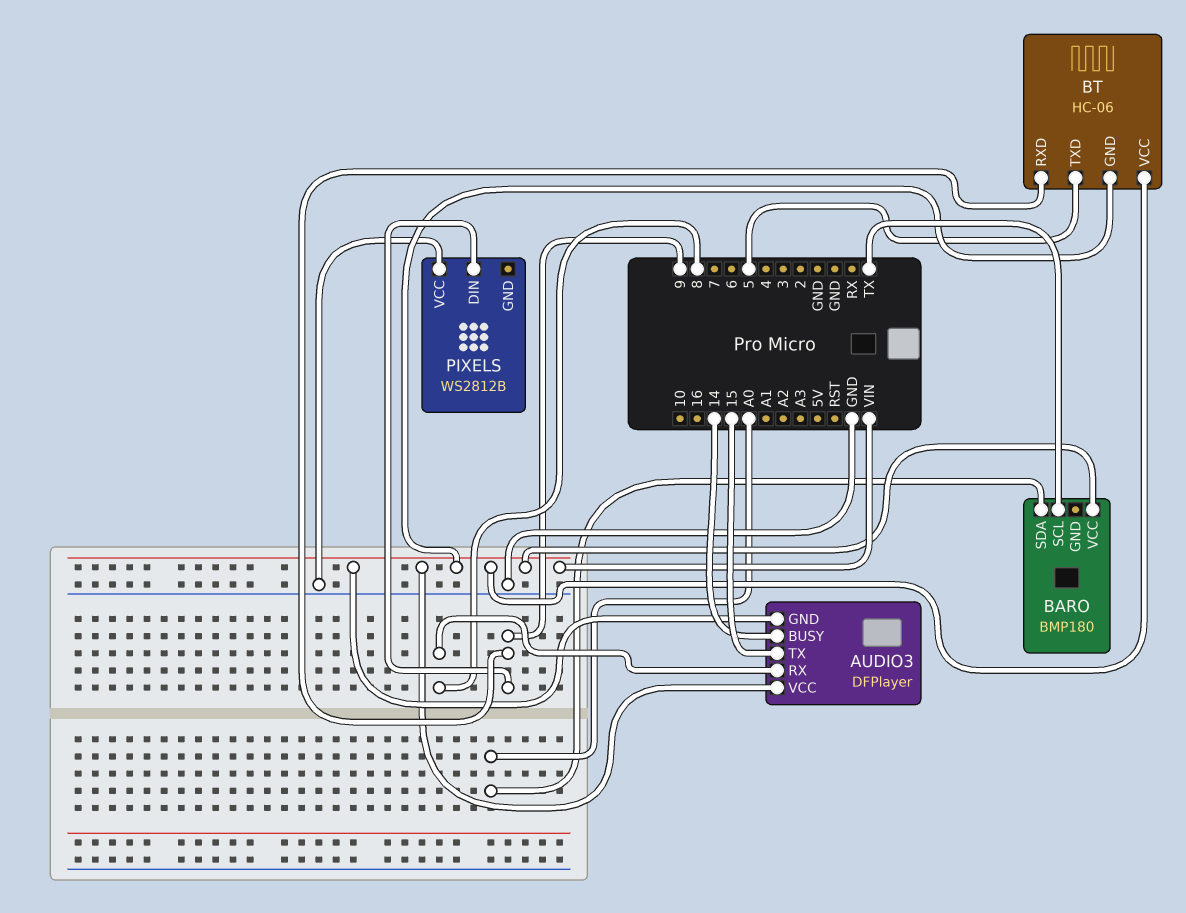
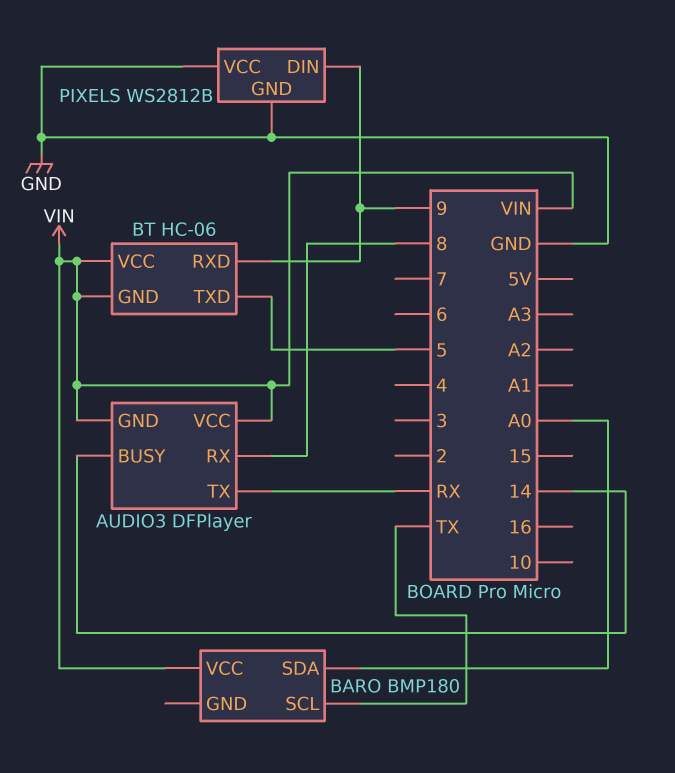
AUDIO3 pin TX: 15 -> RX
PIXELS pin GND: none -> GND

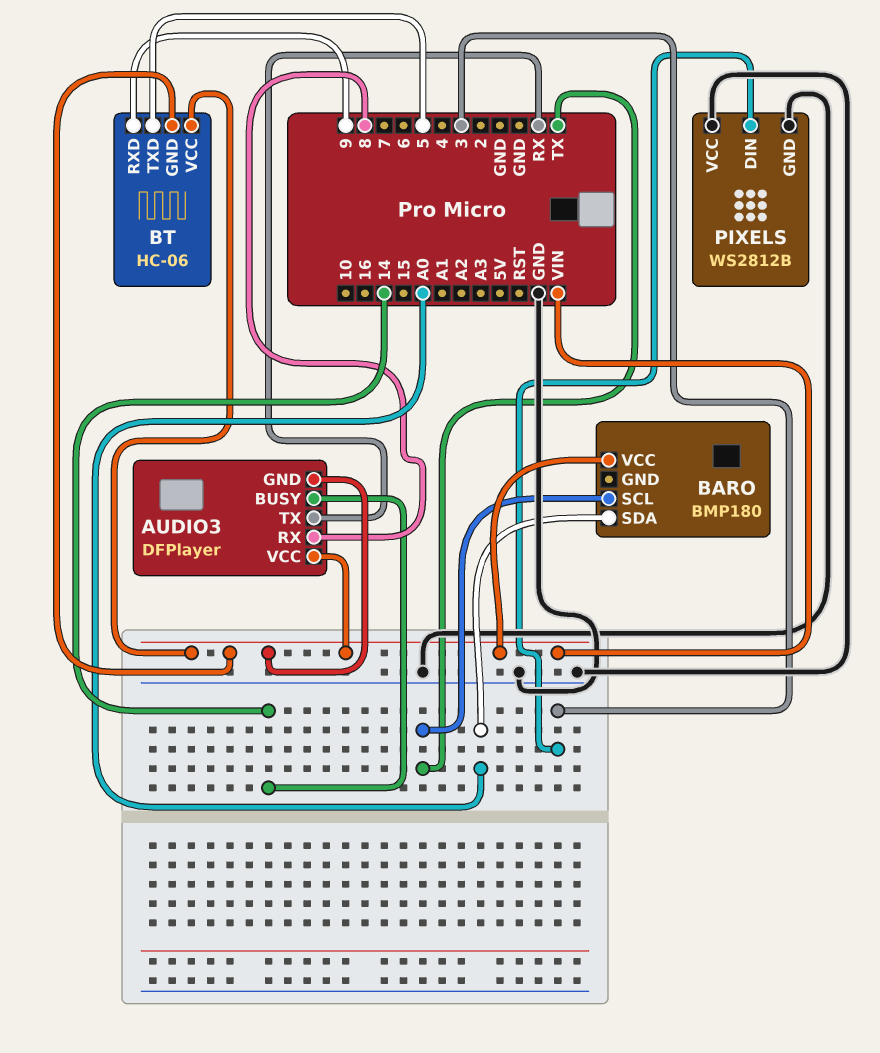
PIXELS pin DIN: 9 -> 3

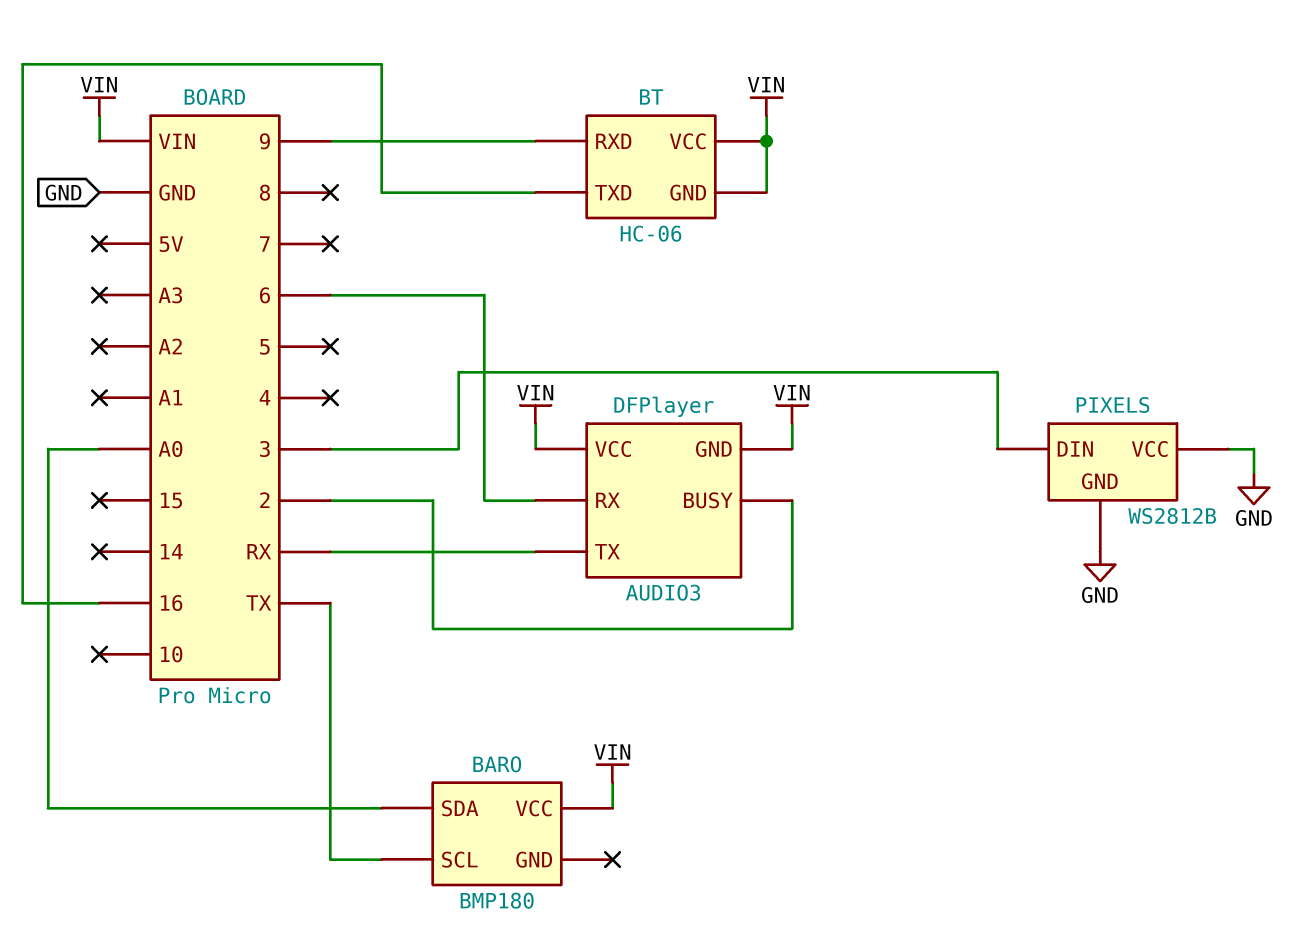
AUDIO3 pin BUSY: 14 -> 2
AUDIO3 pin RX: 8 -> 6
BT pin TXD: 5 -> 16

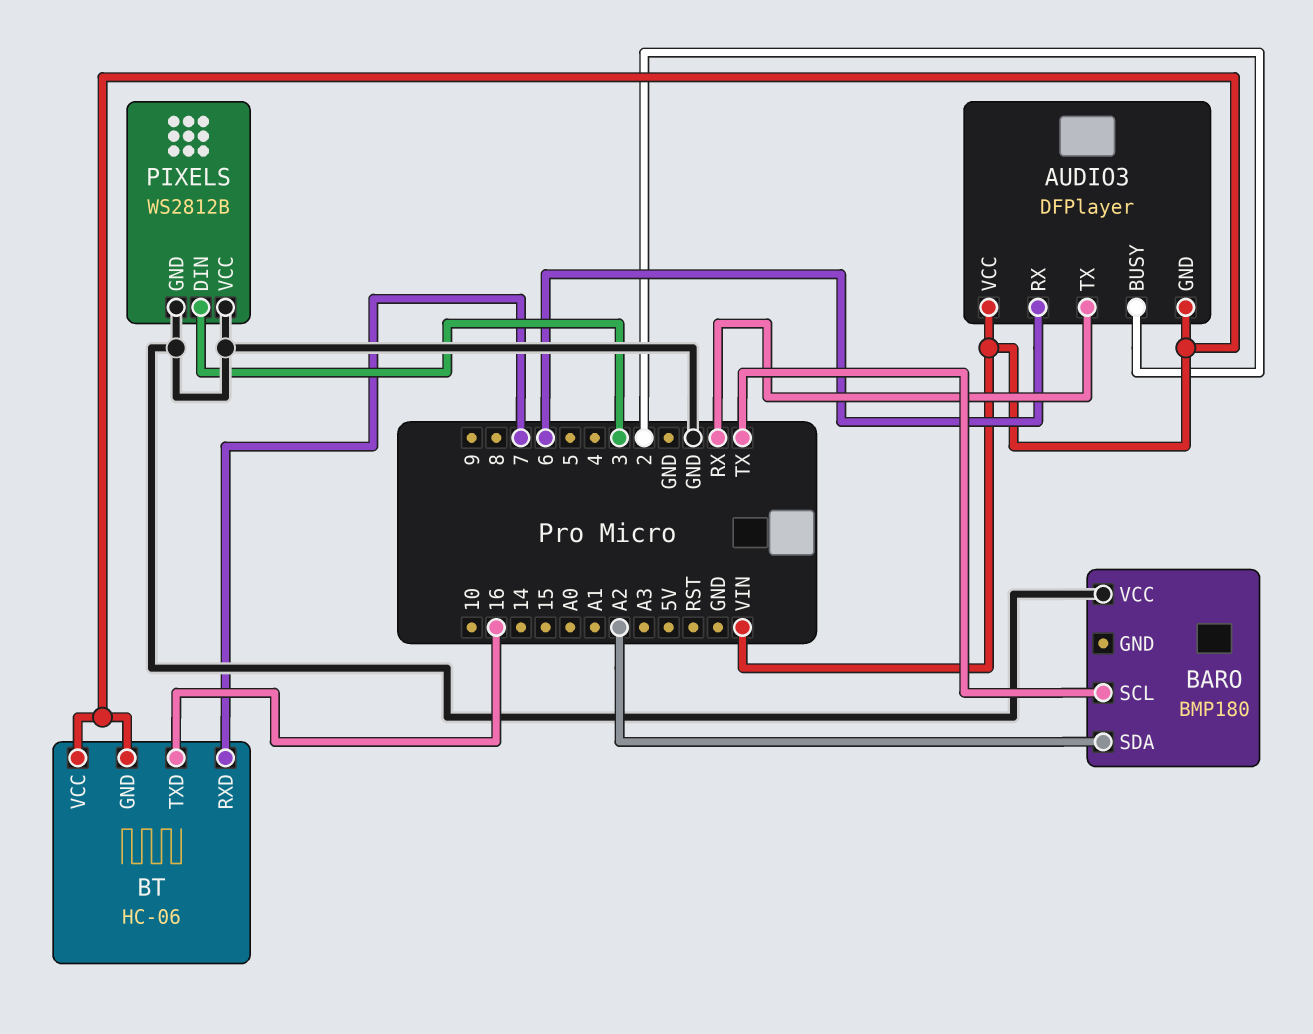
BARO pin SDA: A0 -> A2
BARO pin VCC: VIN -> GND
BT pin RXD: 9 -> 7

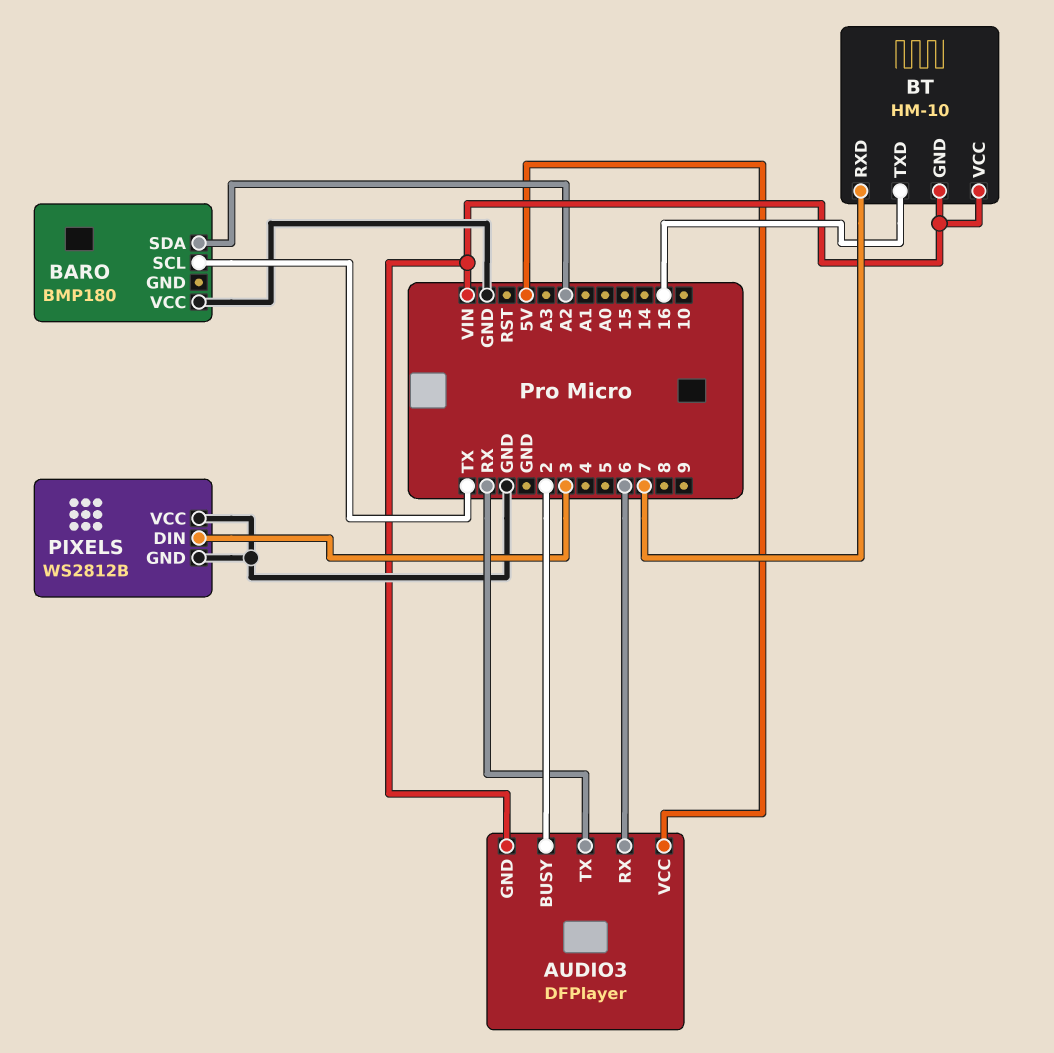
AUDIO3 pin VCC: VIN -> 5V
BT: HC-06 -> HM-10

